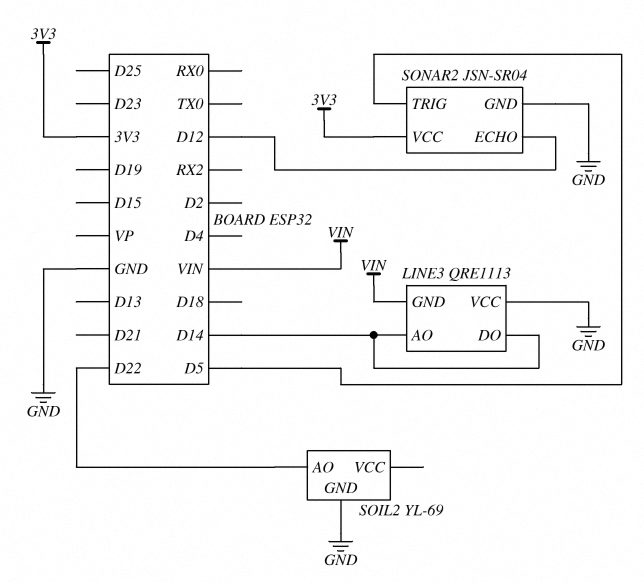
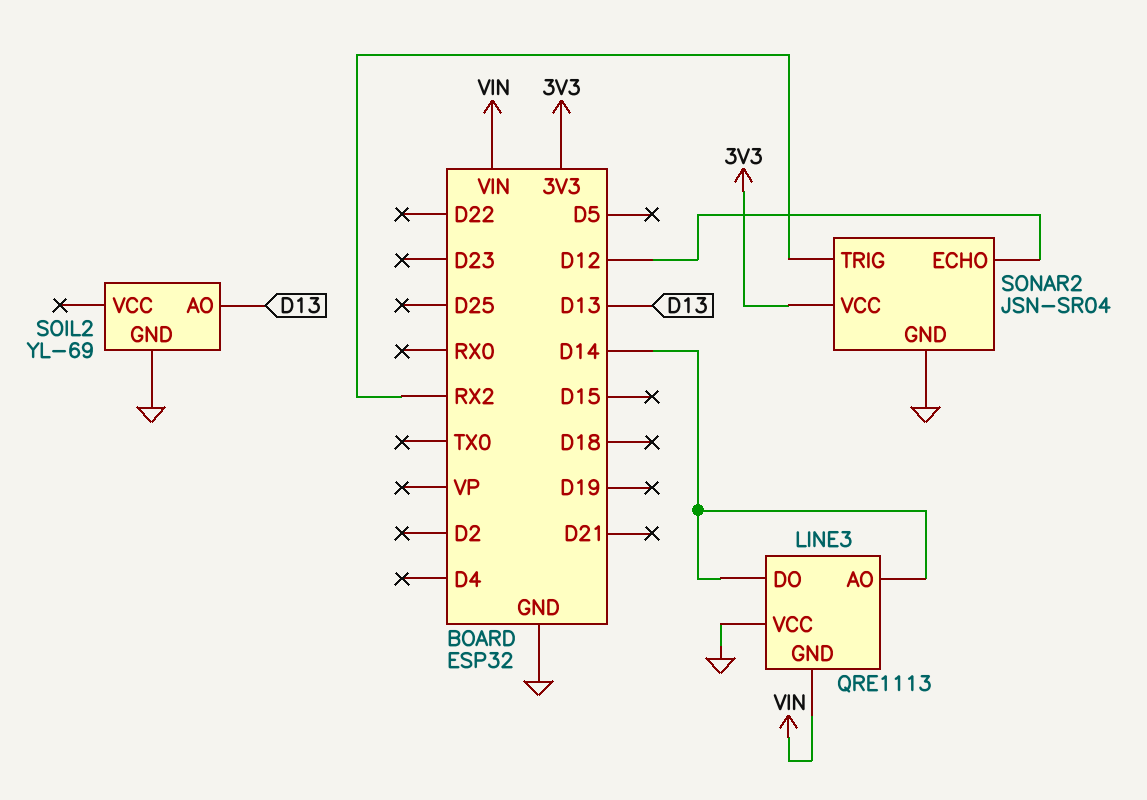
SOIL2 pin AO: D22 -> D13
SONAR2 pin TRIG: D5 -> RX2

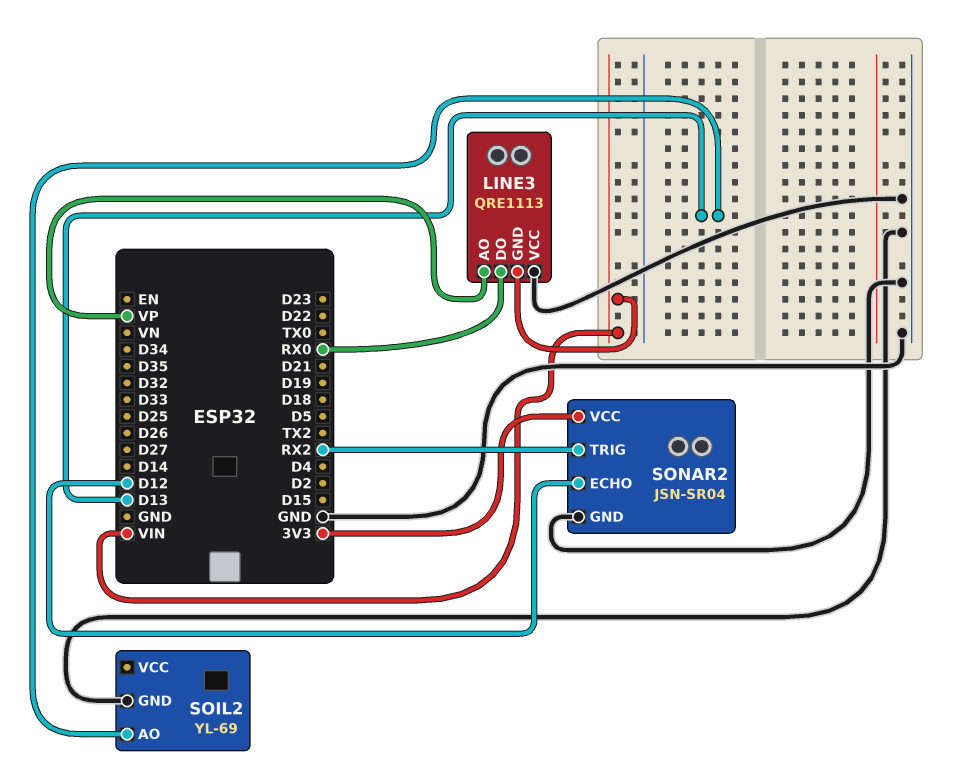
LINE3 pin AO: D14 -> VP
LINE3 pin DO: D14 -> RX0

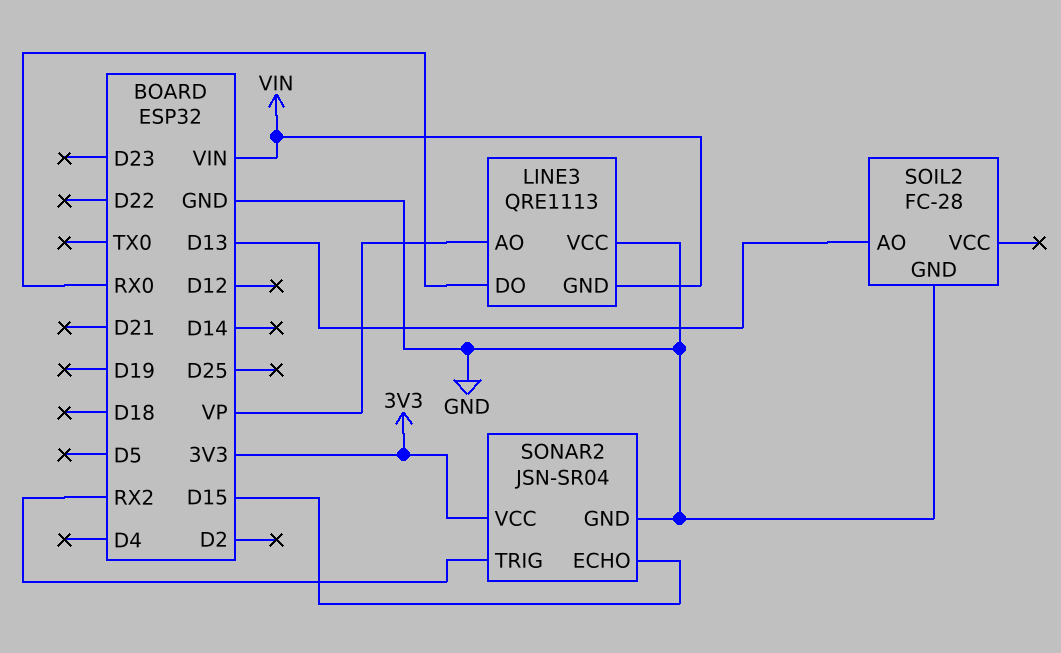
SOIL2: YL-69 -> FC-28
SONAR2 pin ECHO: D12 -> D15

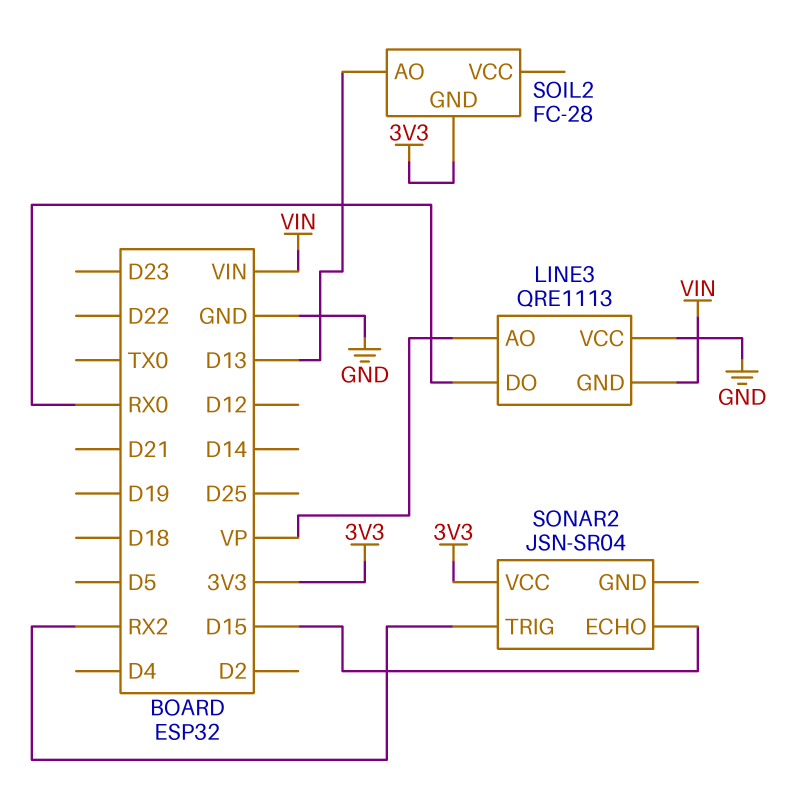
SOIL2 pin GND: GND -> 3V3
SONAR2 pin GND: GND -> none

